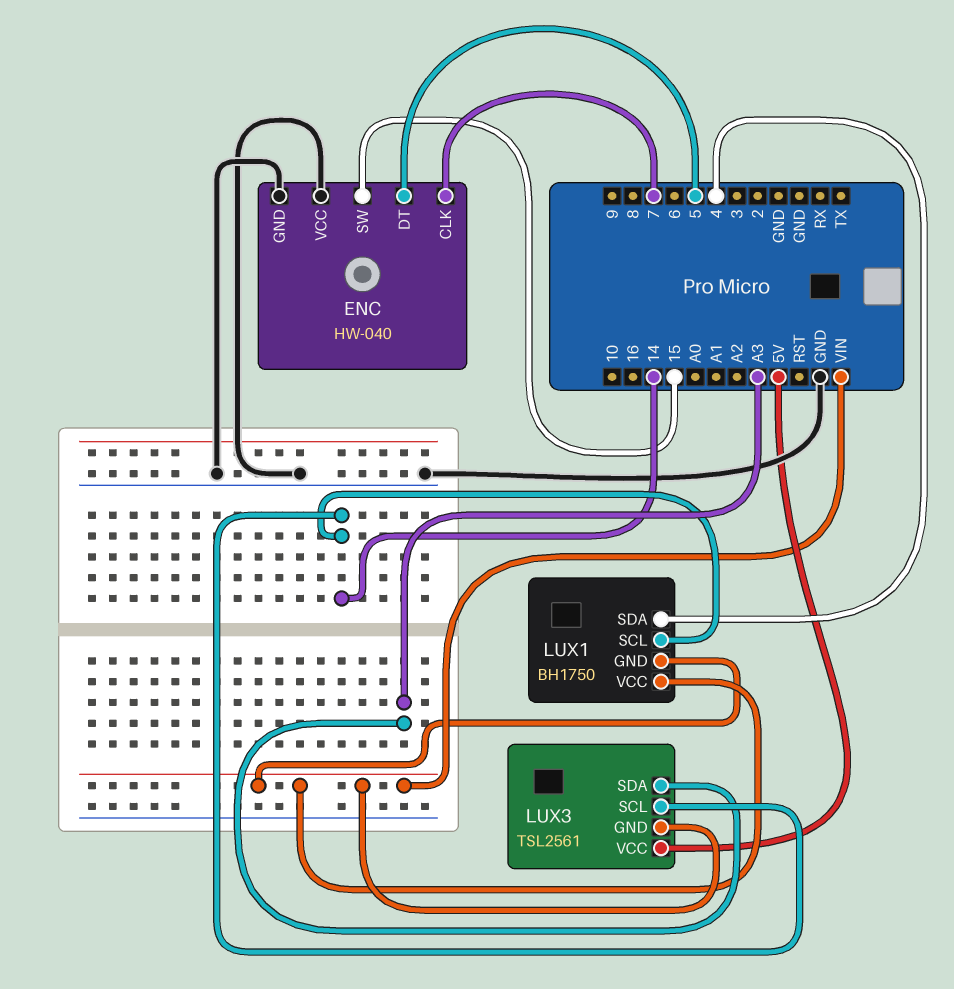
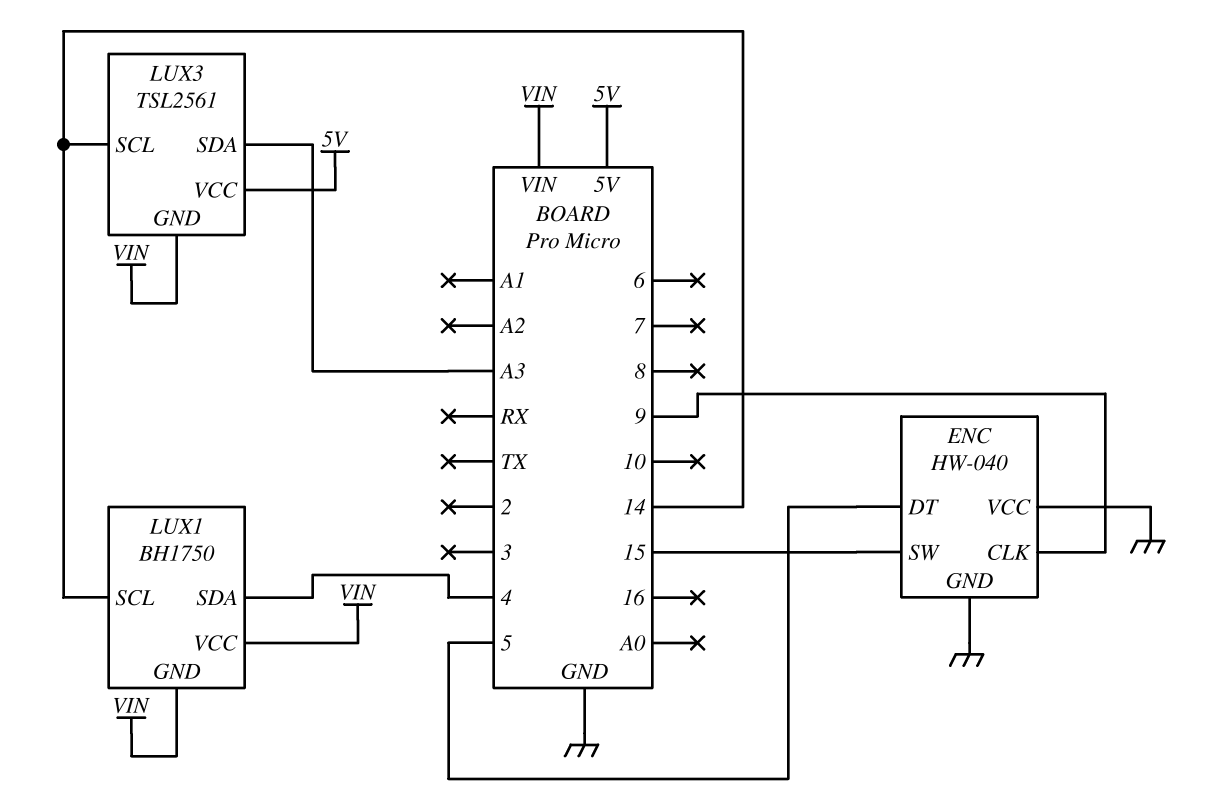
ENC pin CLK: 7 -> 9

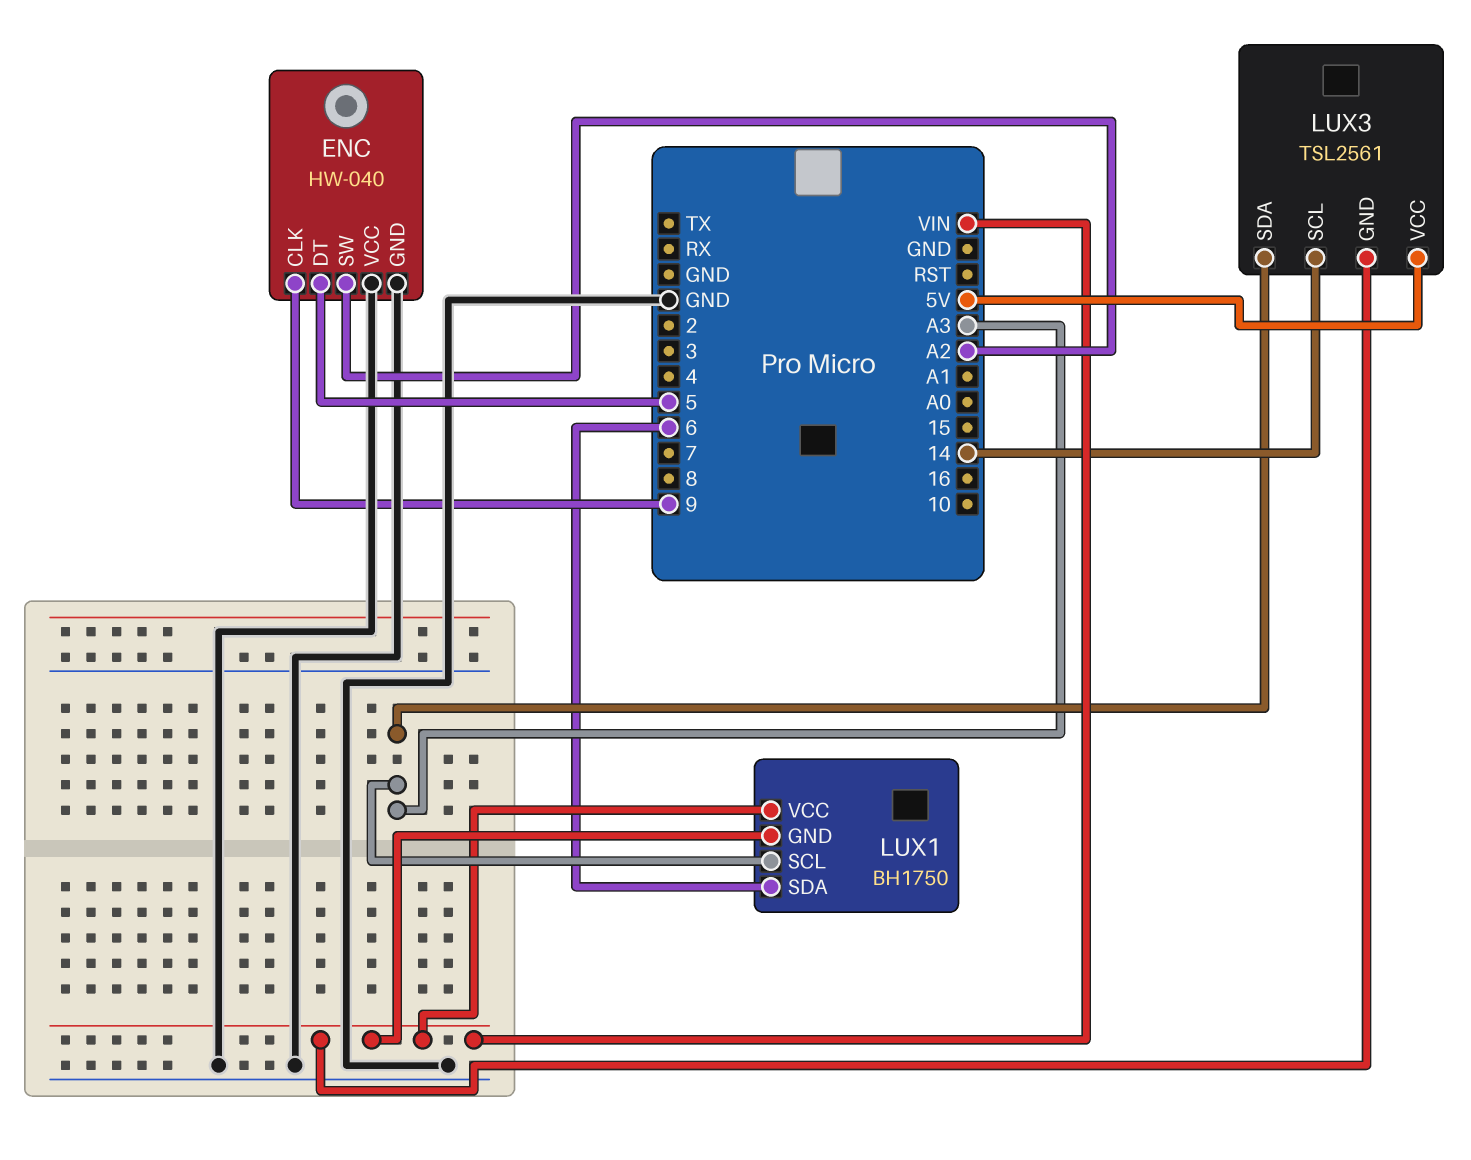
ENC pin SW: 15 -> A2
LUX1 pin SCL: 14 -> A3
LUX1 pin SDA: 4 -> 6

